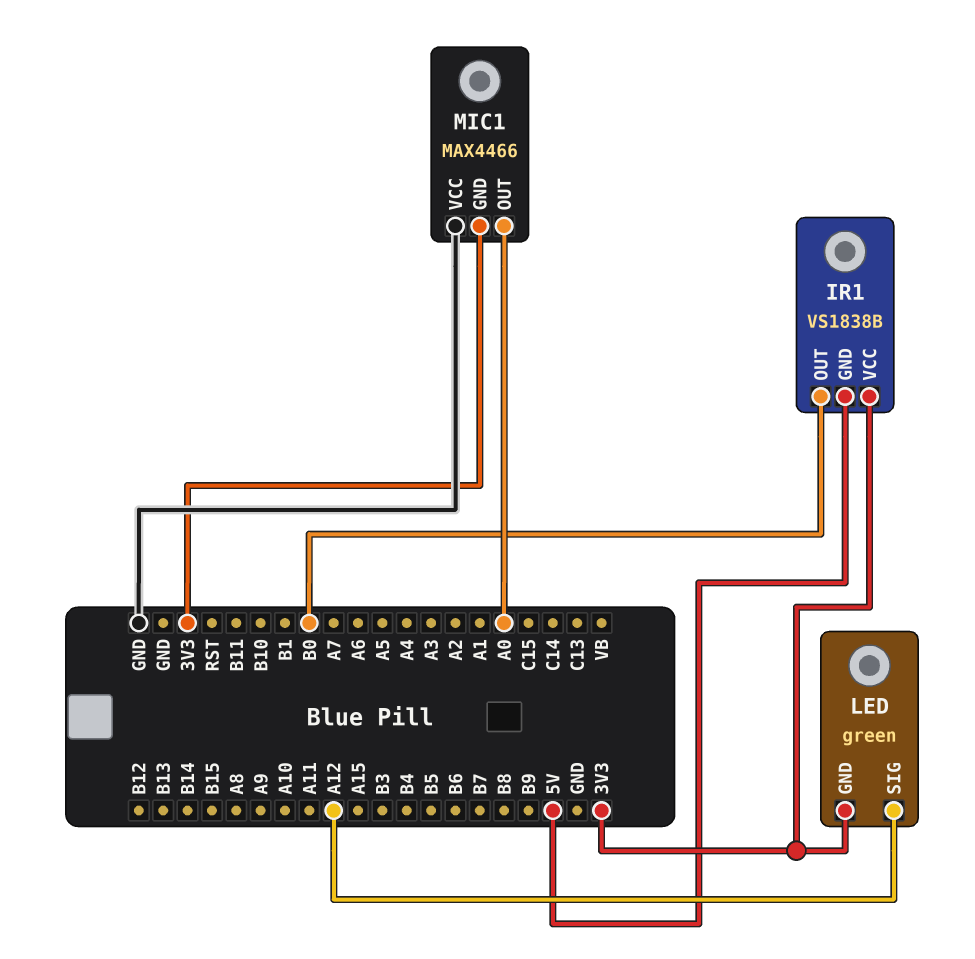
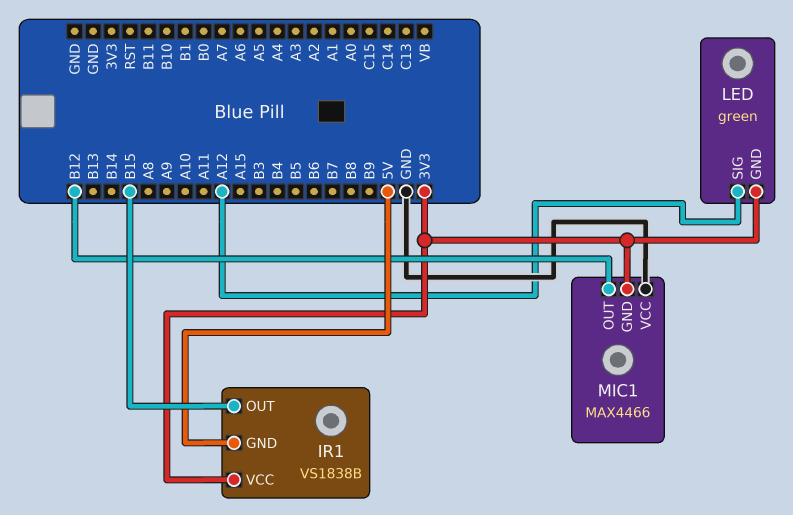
IR1 pin OUT: B0 -> B15
MIC1 pin OUT: A0 -> B12

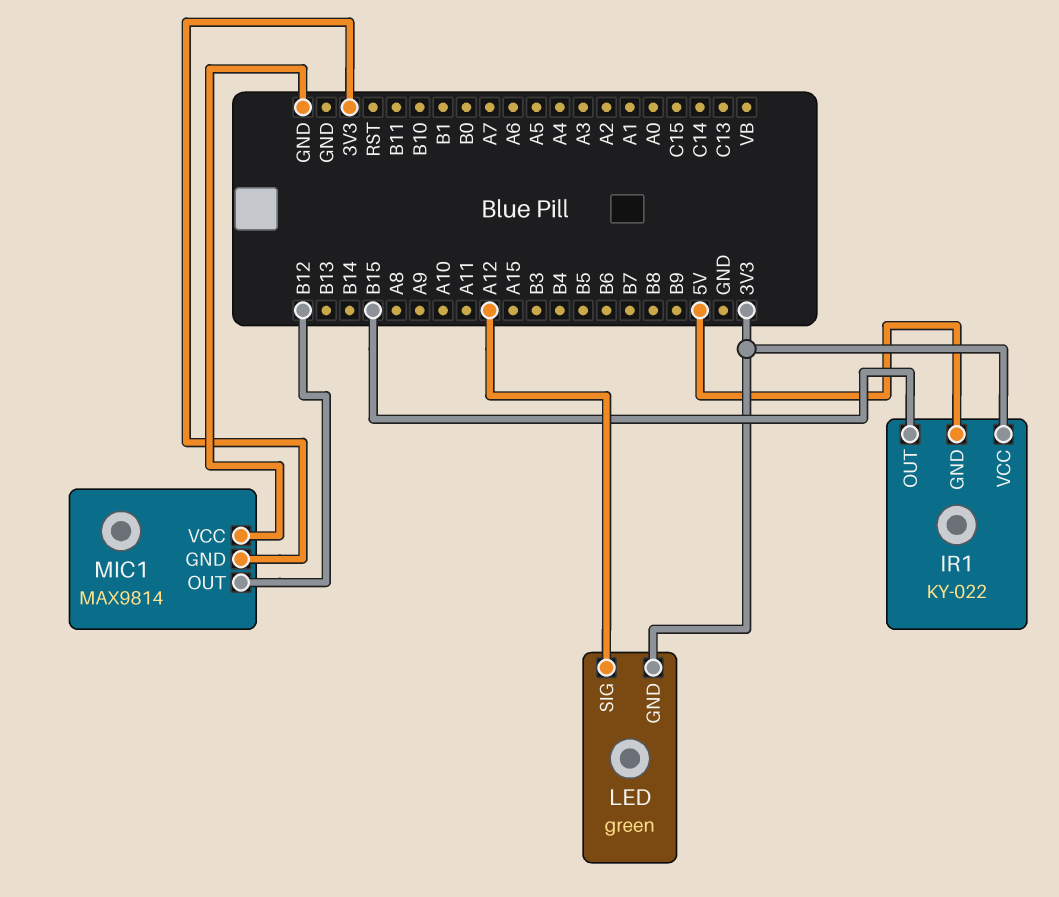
IR1: VS1838B -> KY-022
MIC1: MAX4466 -> MAX9814

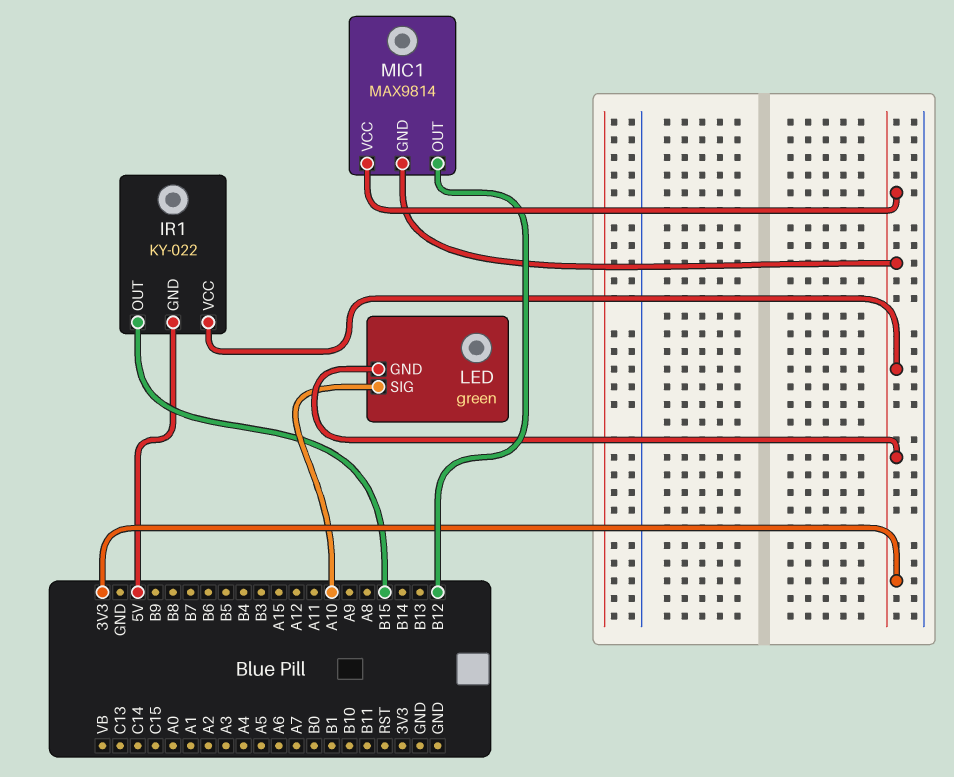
LED pin SIG: A12 -> A10
MIC1 pin VCC: GND -> 3V3

